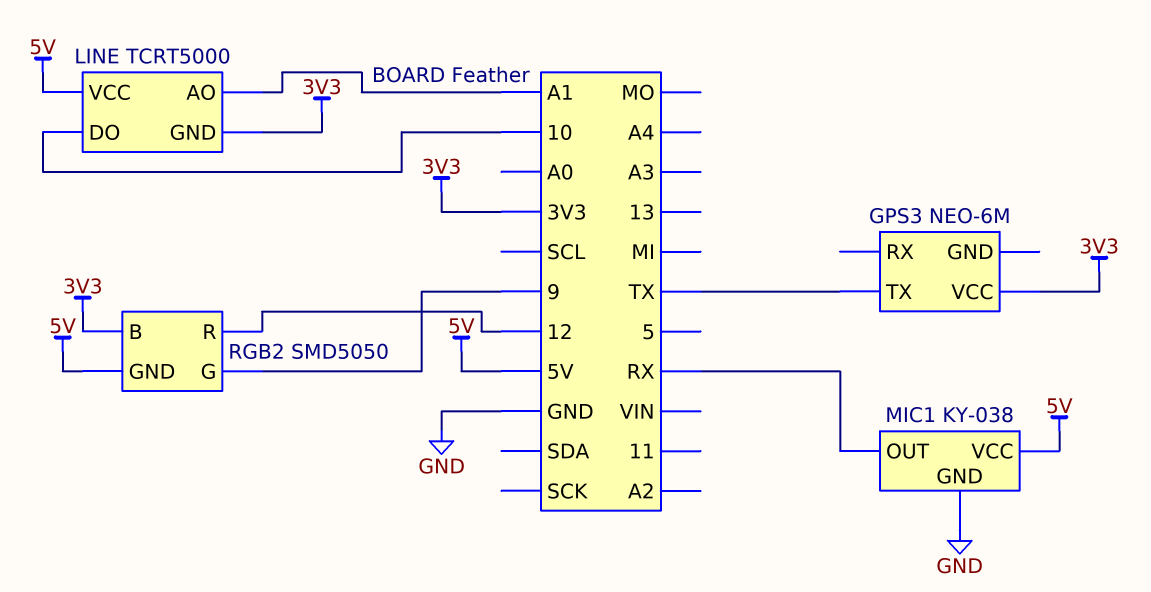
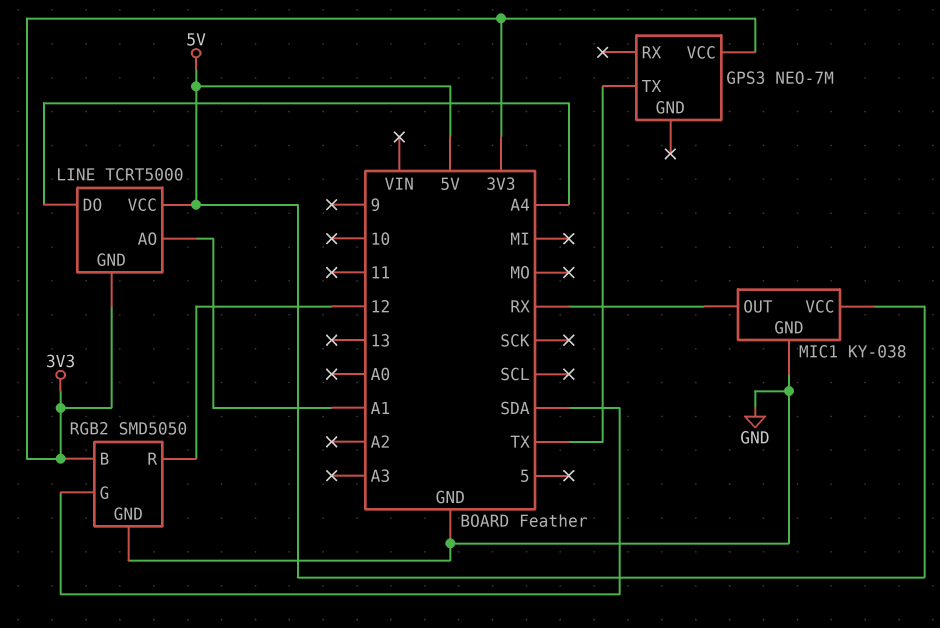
GPS3: NEO-6M -> NEO-7M
LINE pin DO: 10 -> A4
RGB2 pin G: 9 -> SDA
RGB2 pin GND: 5V -> GND

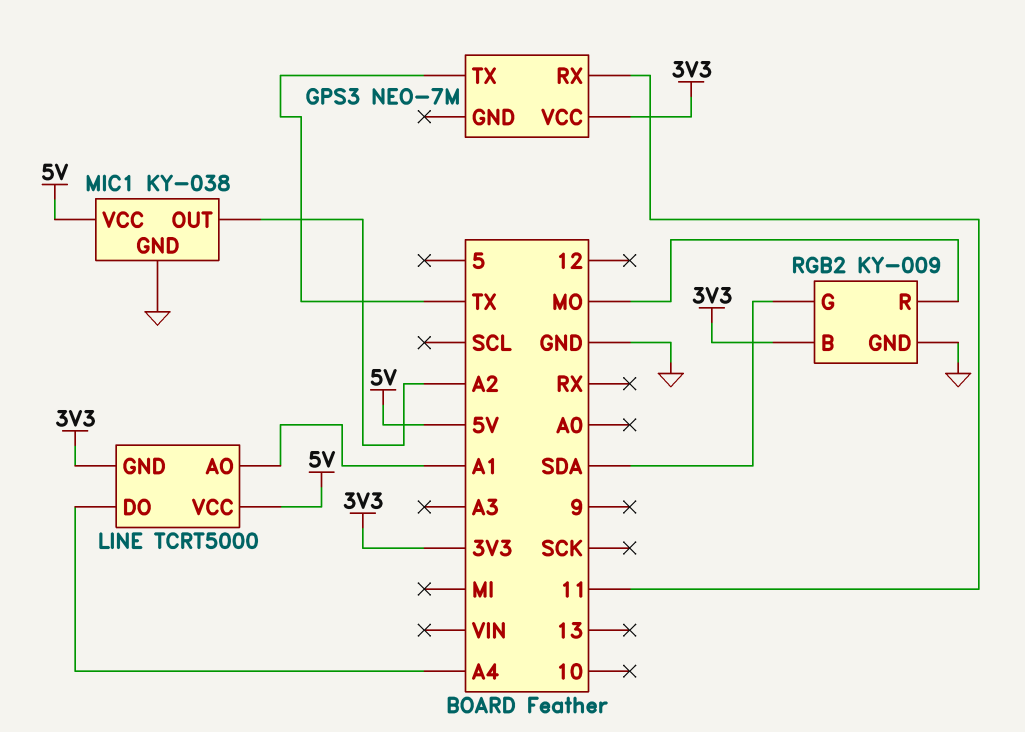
GPS3 pin RX: none -> 11
MIC1 pin OUT: RX -> A2
RGB2: SMD5050 -> KY-009
RGB2 pin R: 12 -> MO

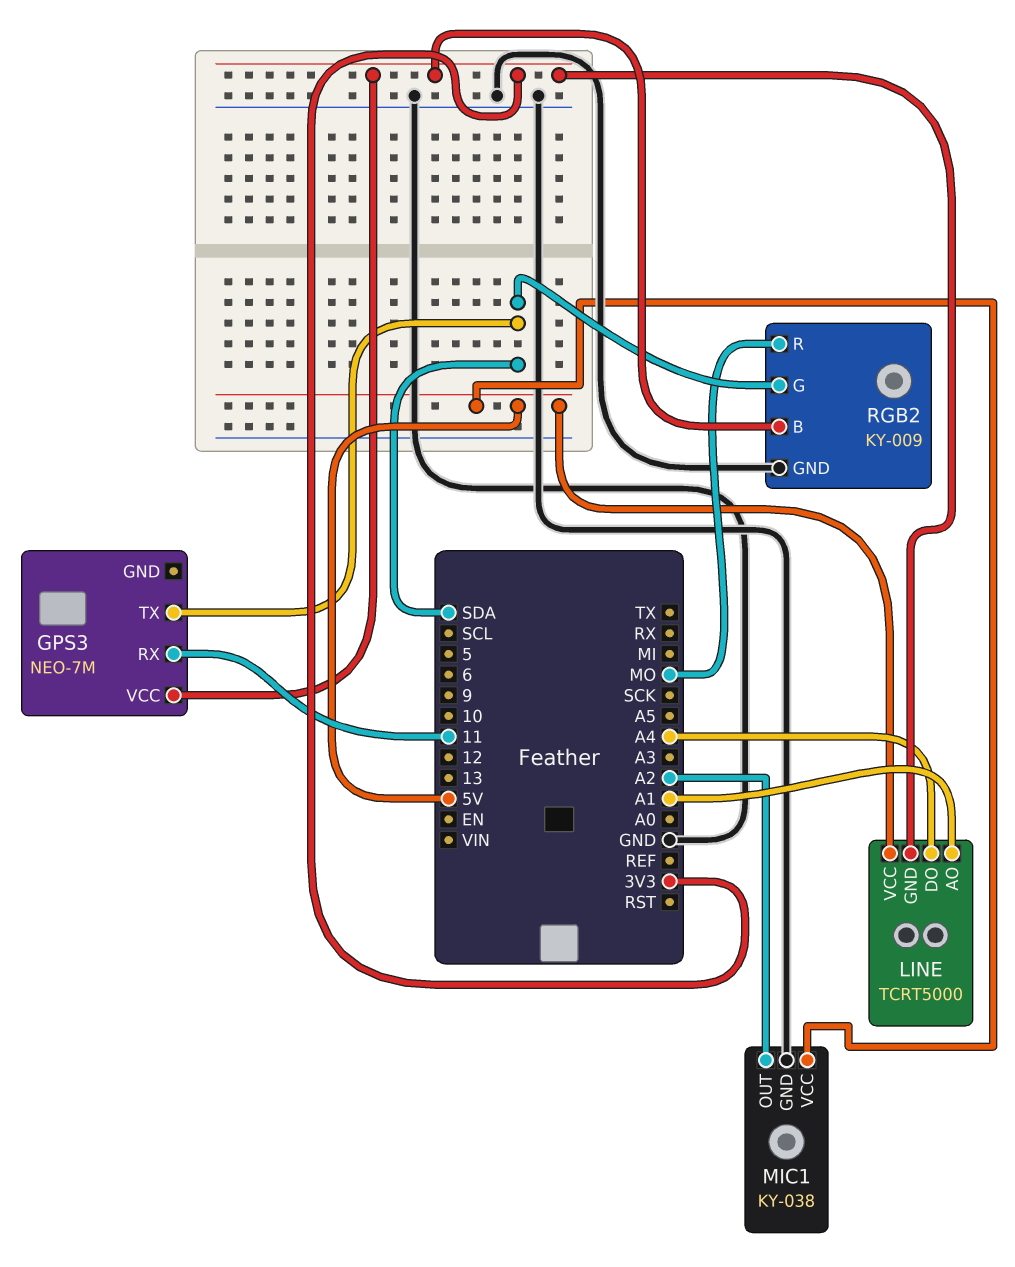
GPS3 pin TX: TX -> SDA

